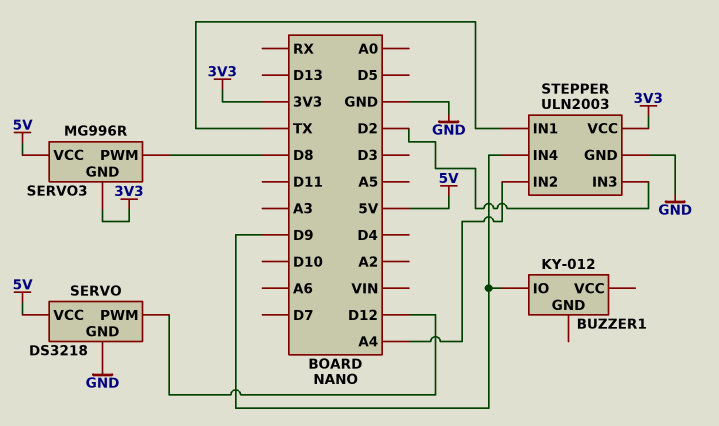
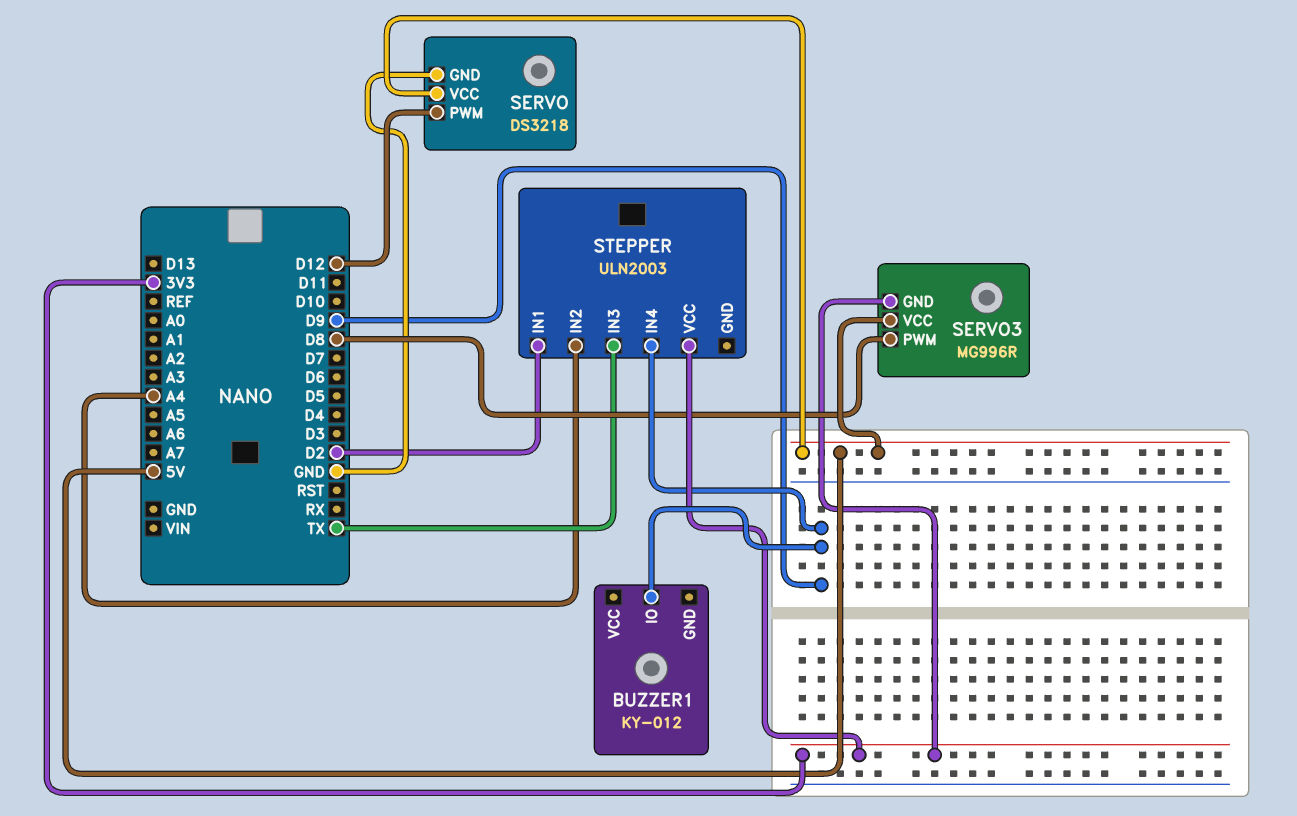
STEPPER pin GND: GND -> none
STEPPER pin IN1: TX -> D2
STEPPER pin IN3: D2 -> TX

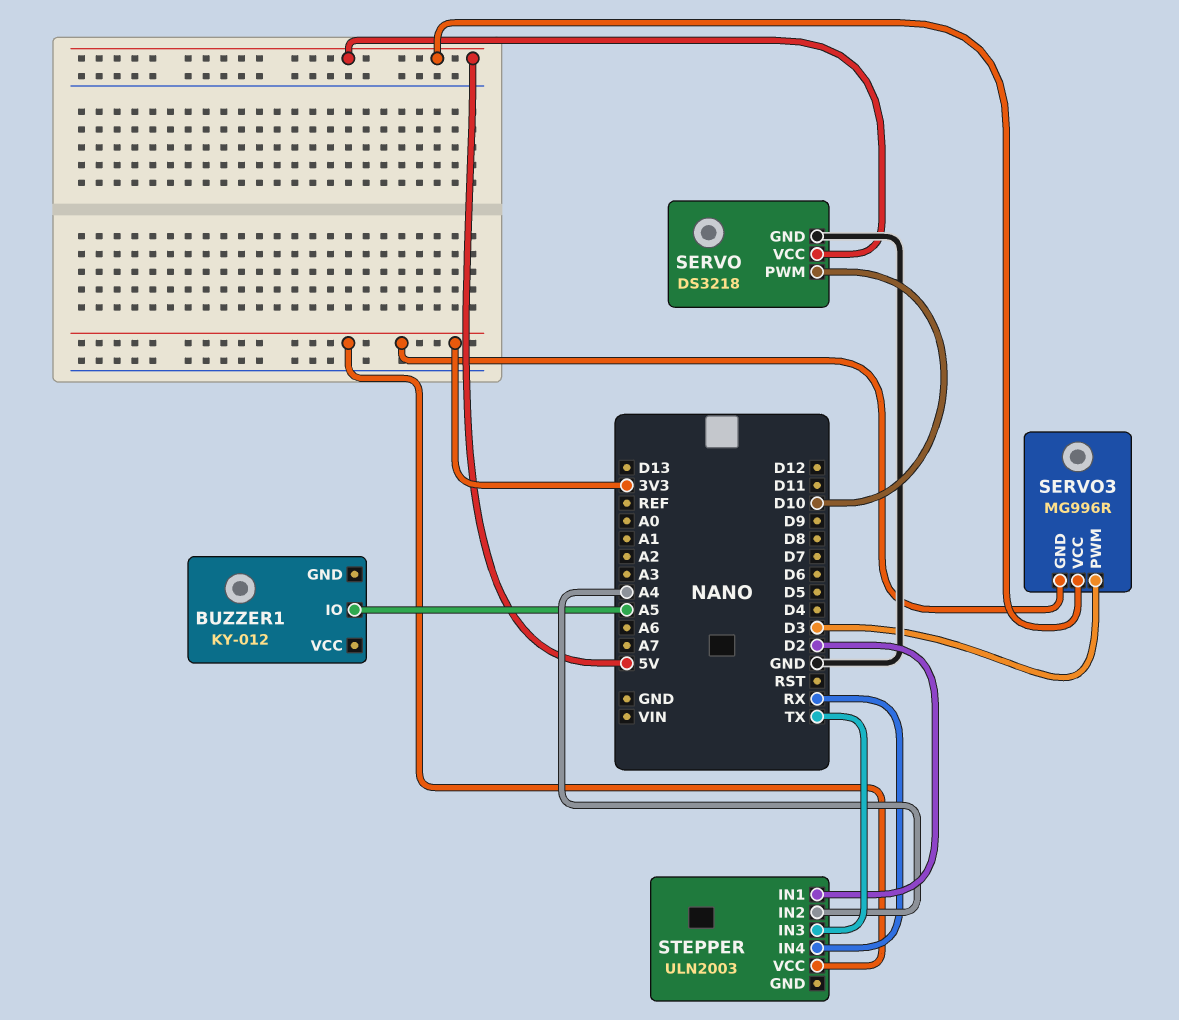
BUZZER1 pin IO: D9 -> A5
SERVO pin PWM: D12 -> D10
SERVO3 pin PWM: D8 -> D3
STEPPER pin IN4: D9 -> RX

